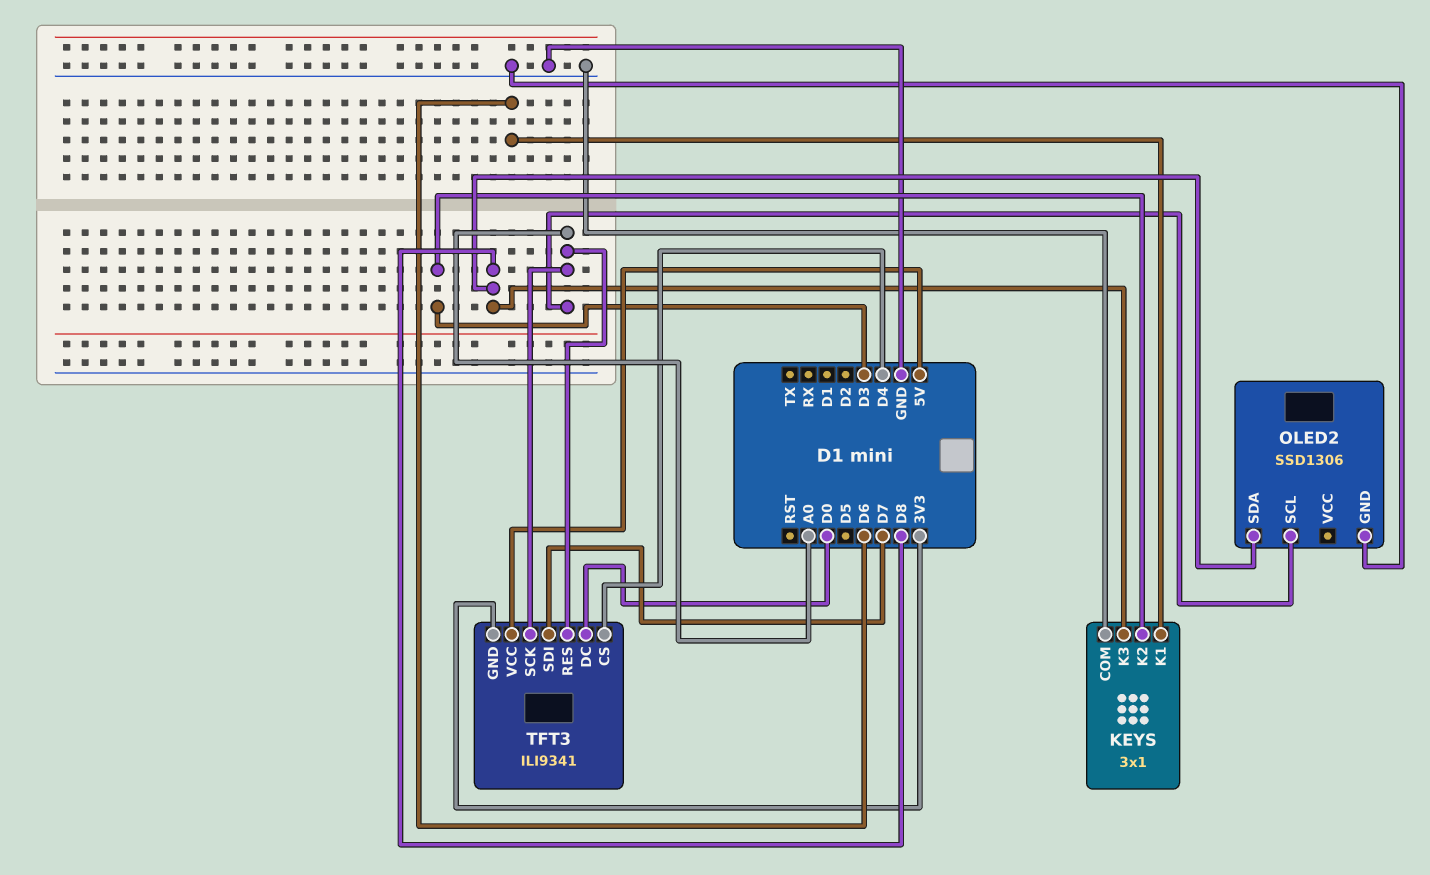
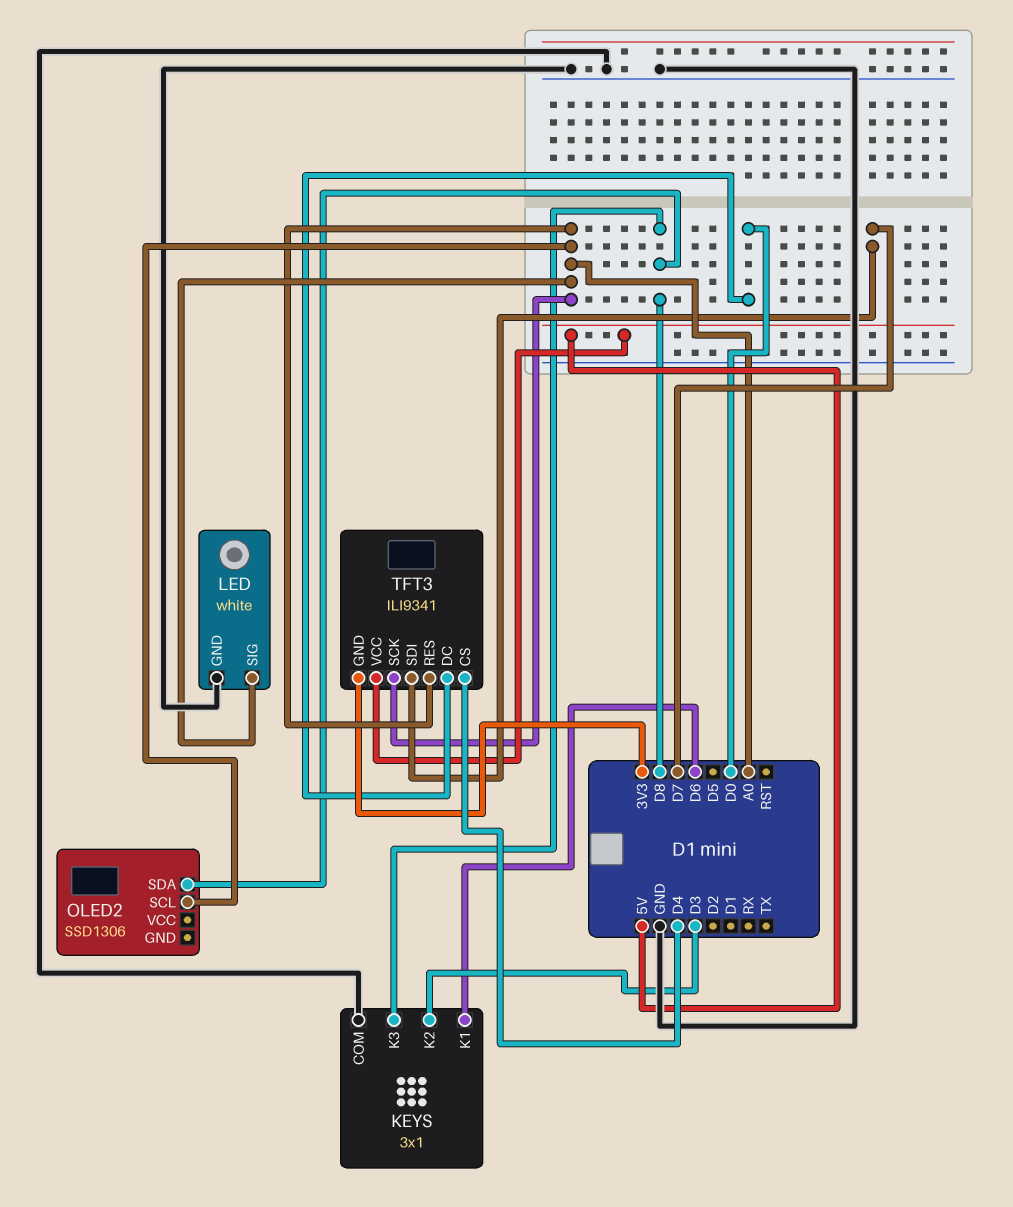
LED: none -> white
LED pin GND: none -> GND
LED pin SIG: none -> A0
OLED2 pin GND: GND -> none

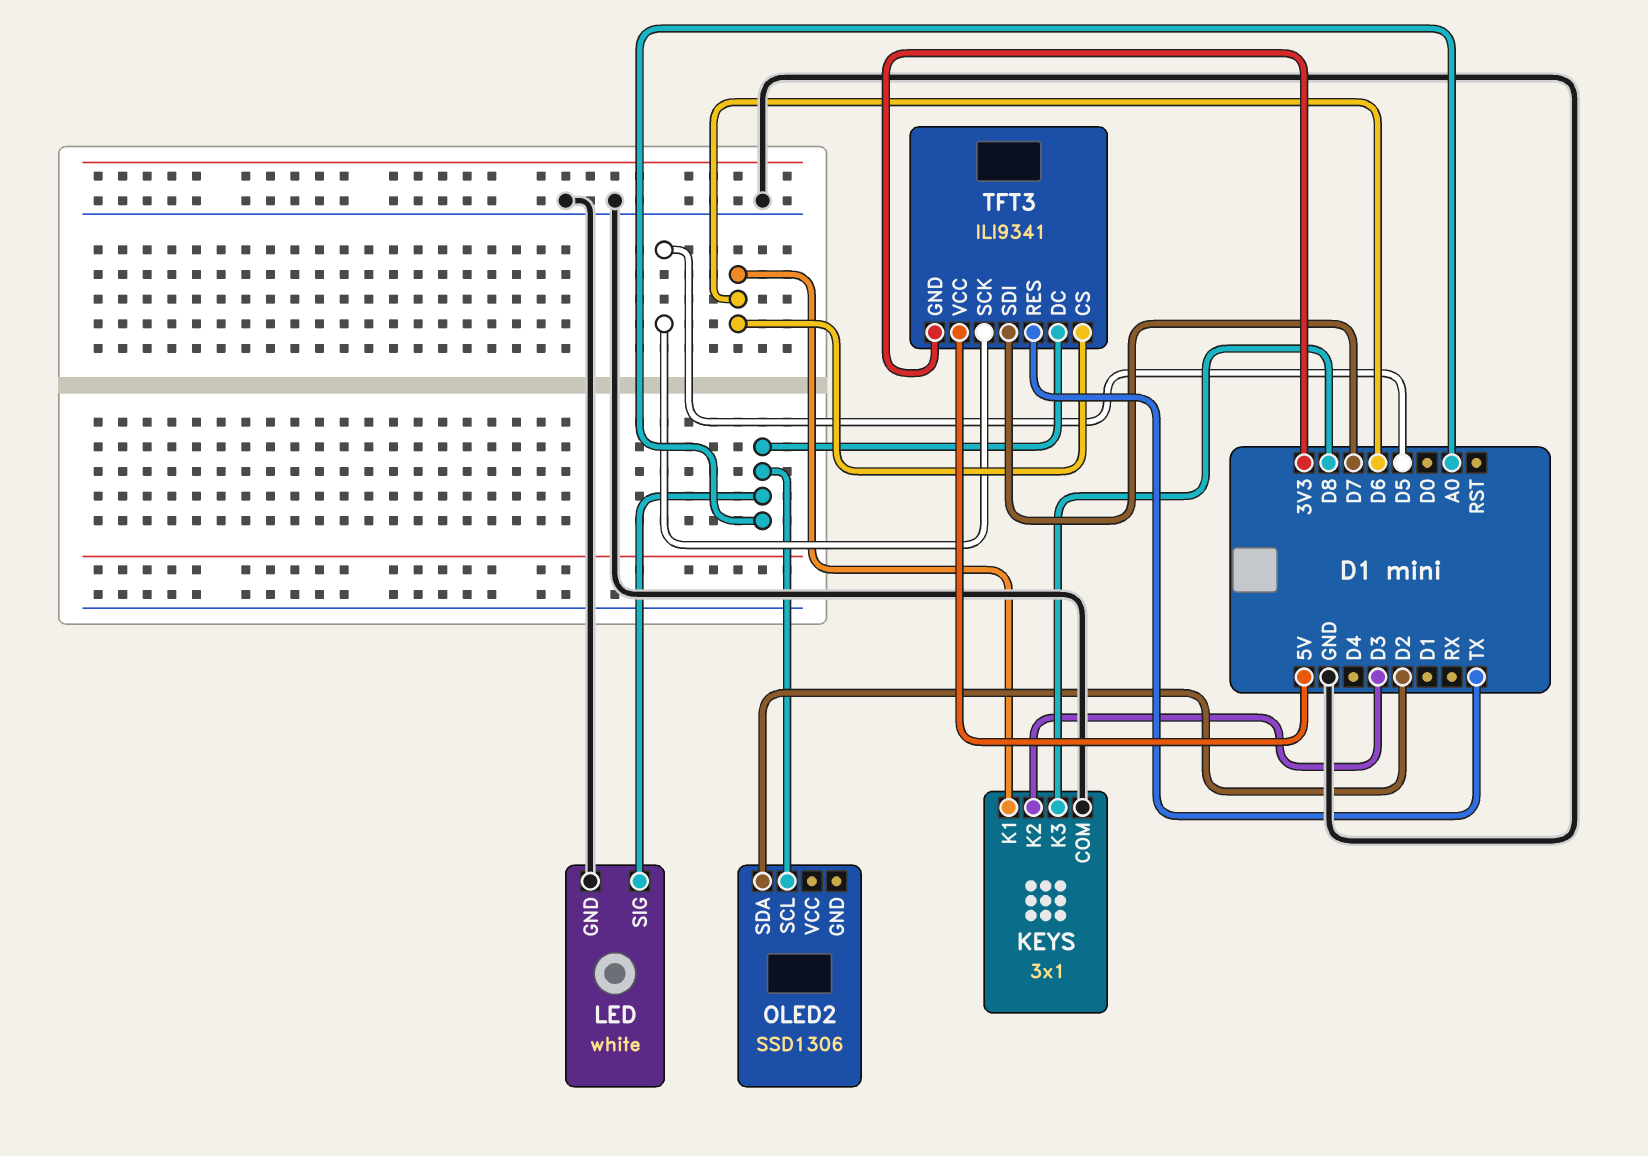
OLED2 pin SDA: D8 -> D2
TFT3 pin CS: D4 -> D6
TFT3 pin DC: D0 -> A0
TFT3 pin RES: A0 -> TX
TFT3 pin SCK: A0 -> D5

